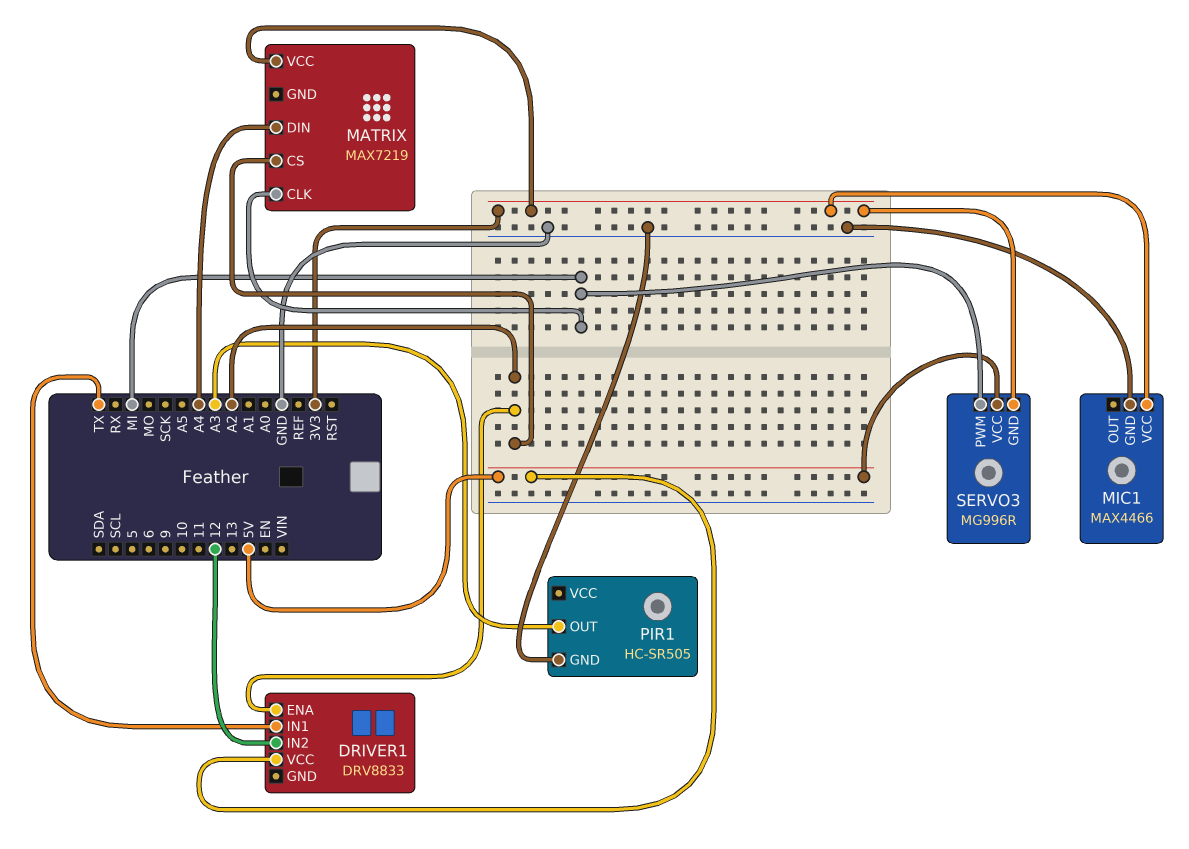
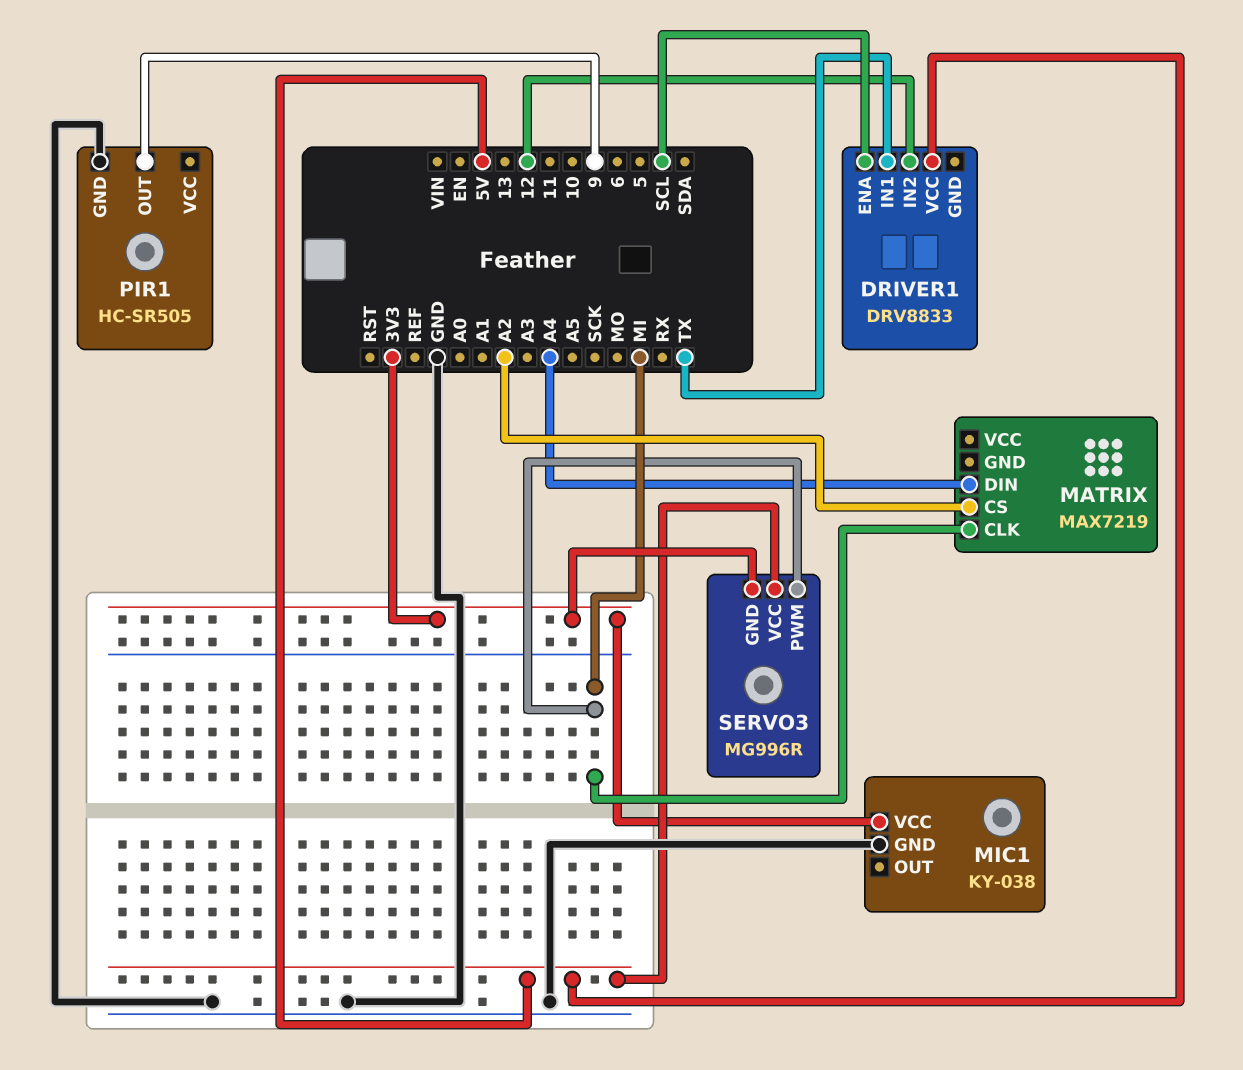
DRIVER1 pin ENA: A2 -> SCL
MATRIX pin VCC: 3V3 -> none
MIC1: MAX4466 -> KY-038
PIR1 pin OUT: A3 -> 9

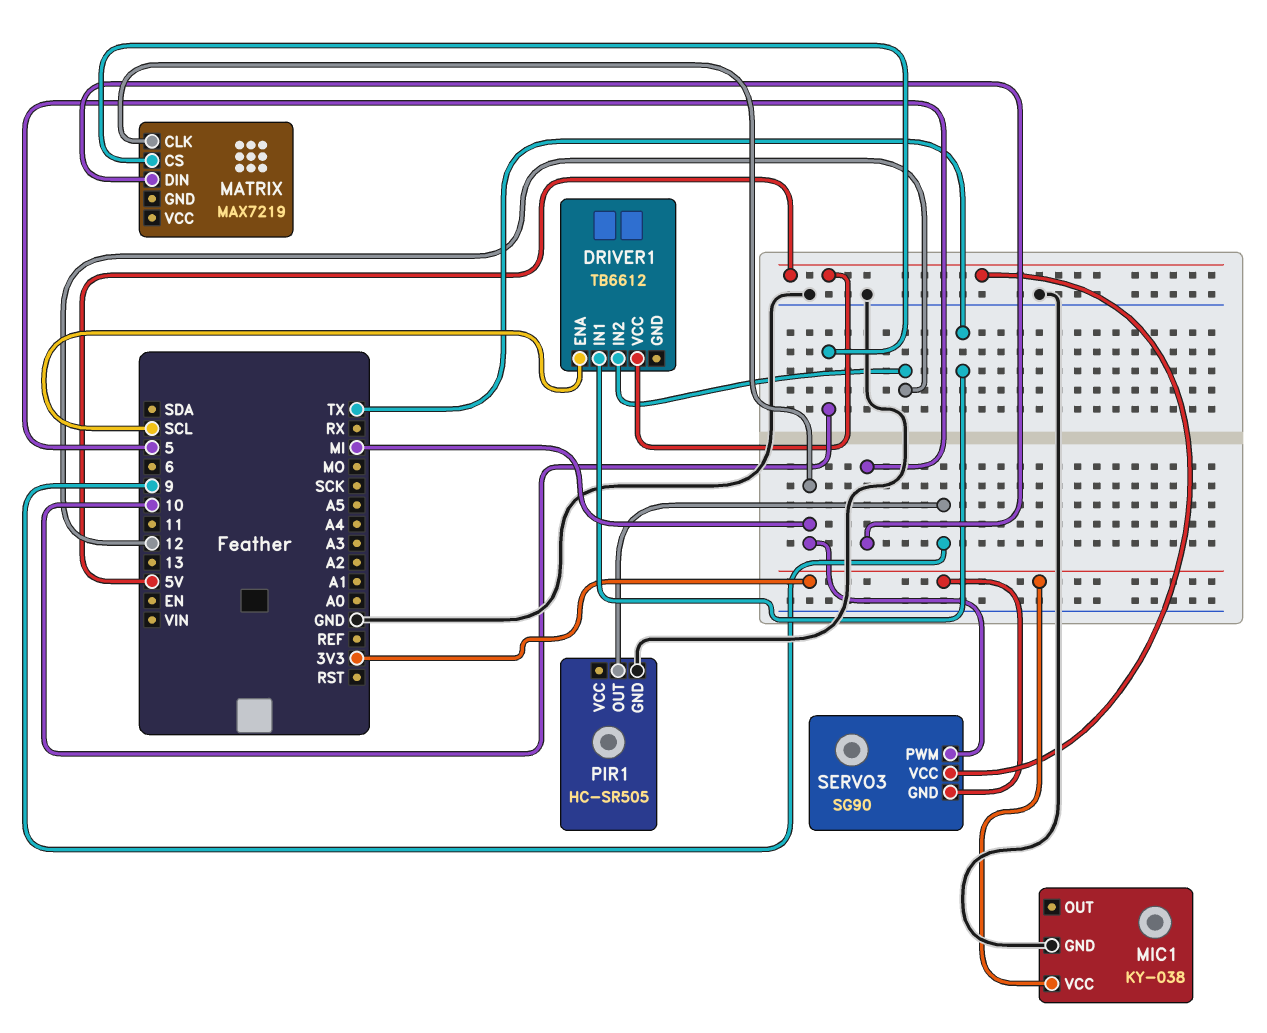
DRIVER1: DRV8833 -> TB6612
MATRIX pin CS: A2 -> 10
MATRIX pin DIN: A4 -> 5
SERVO3: MG996R -> SG90

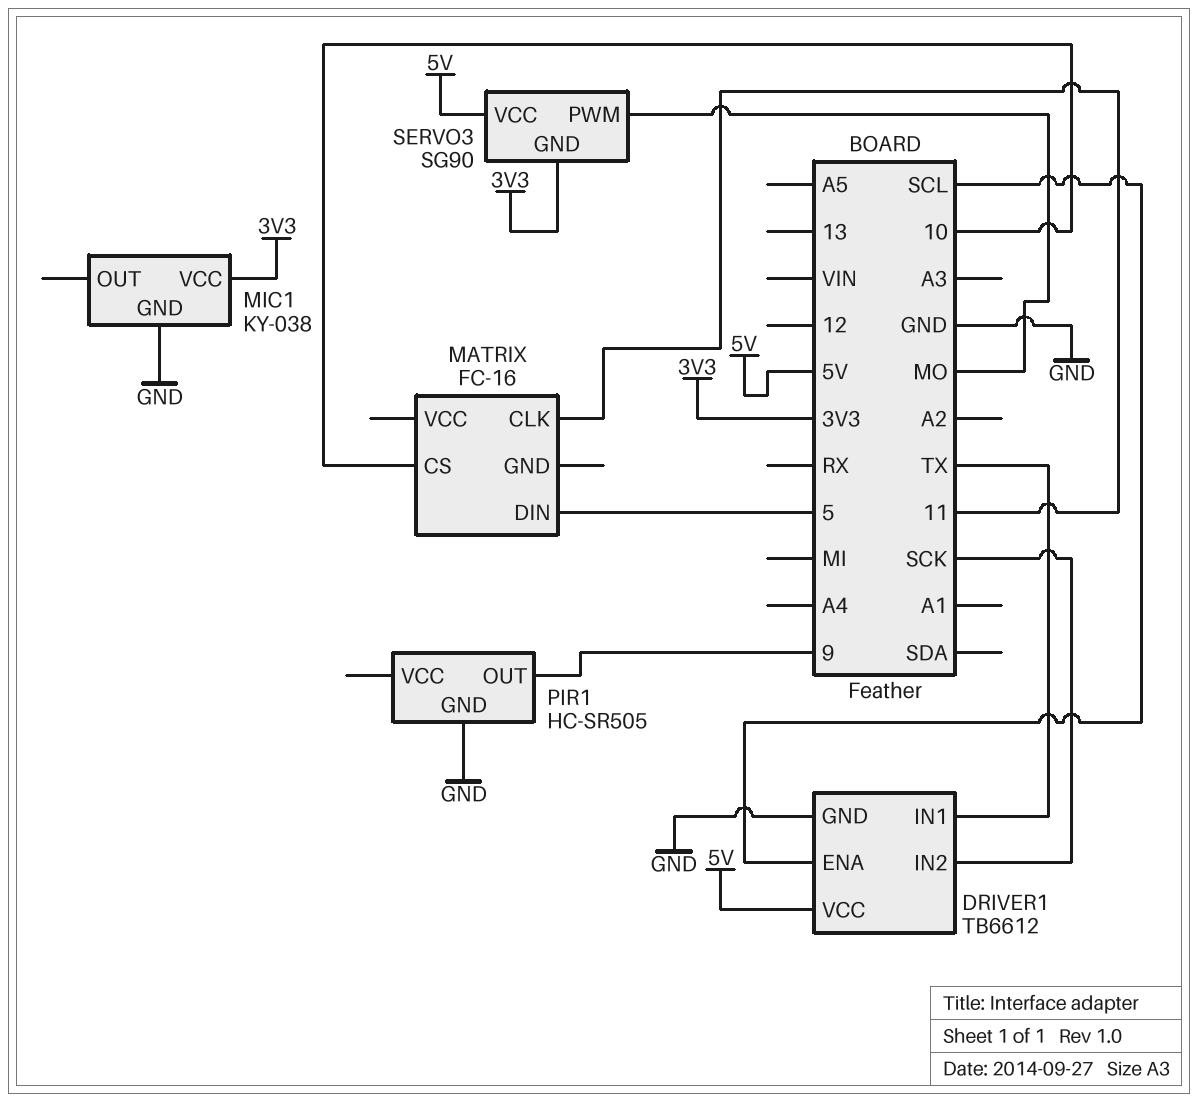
DRIVER1 pin GND: none -> GND
DRIVER1 pin IN2: 12 -> SCK
MATRIX: MAX7219 -> FC-16
MATRIX pin CLK: MI -> 11
SERVO3 pin PWM: MI -> MO

